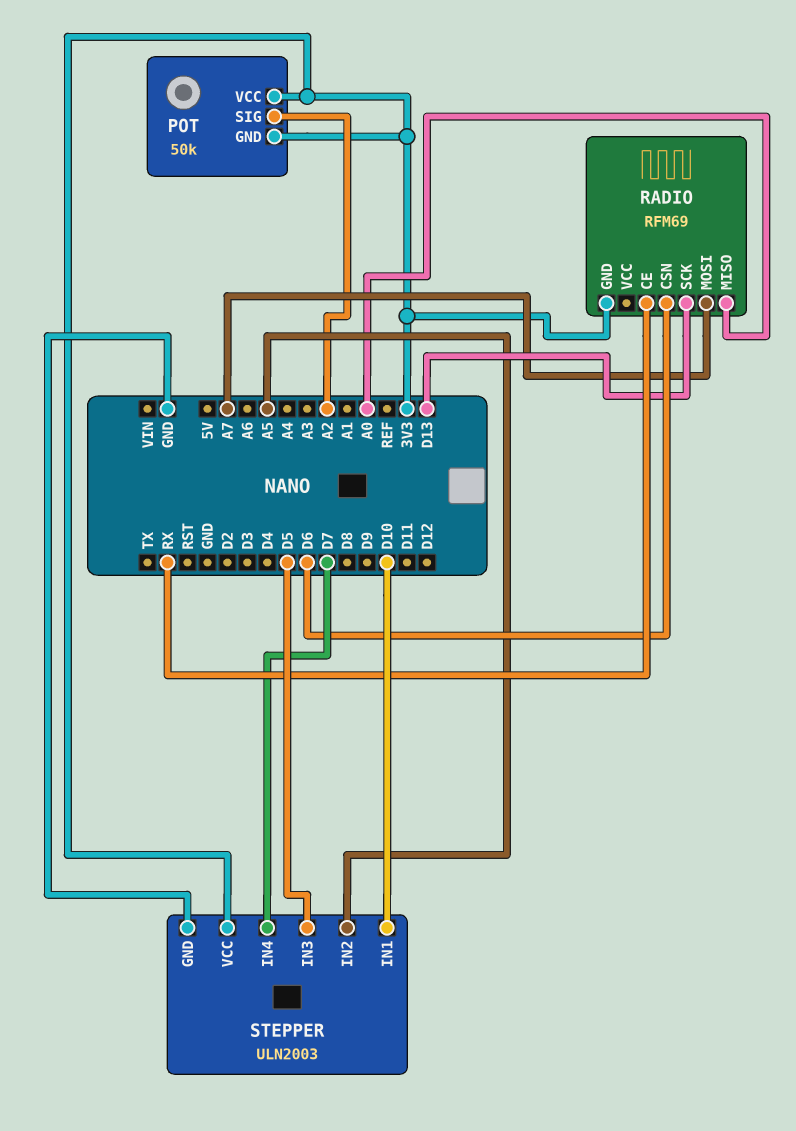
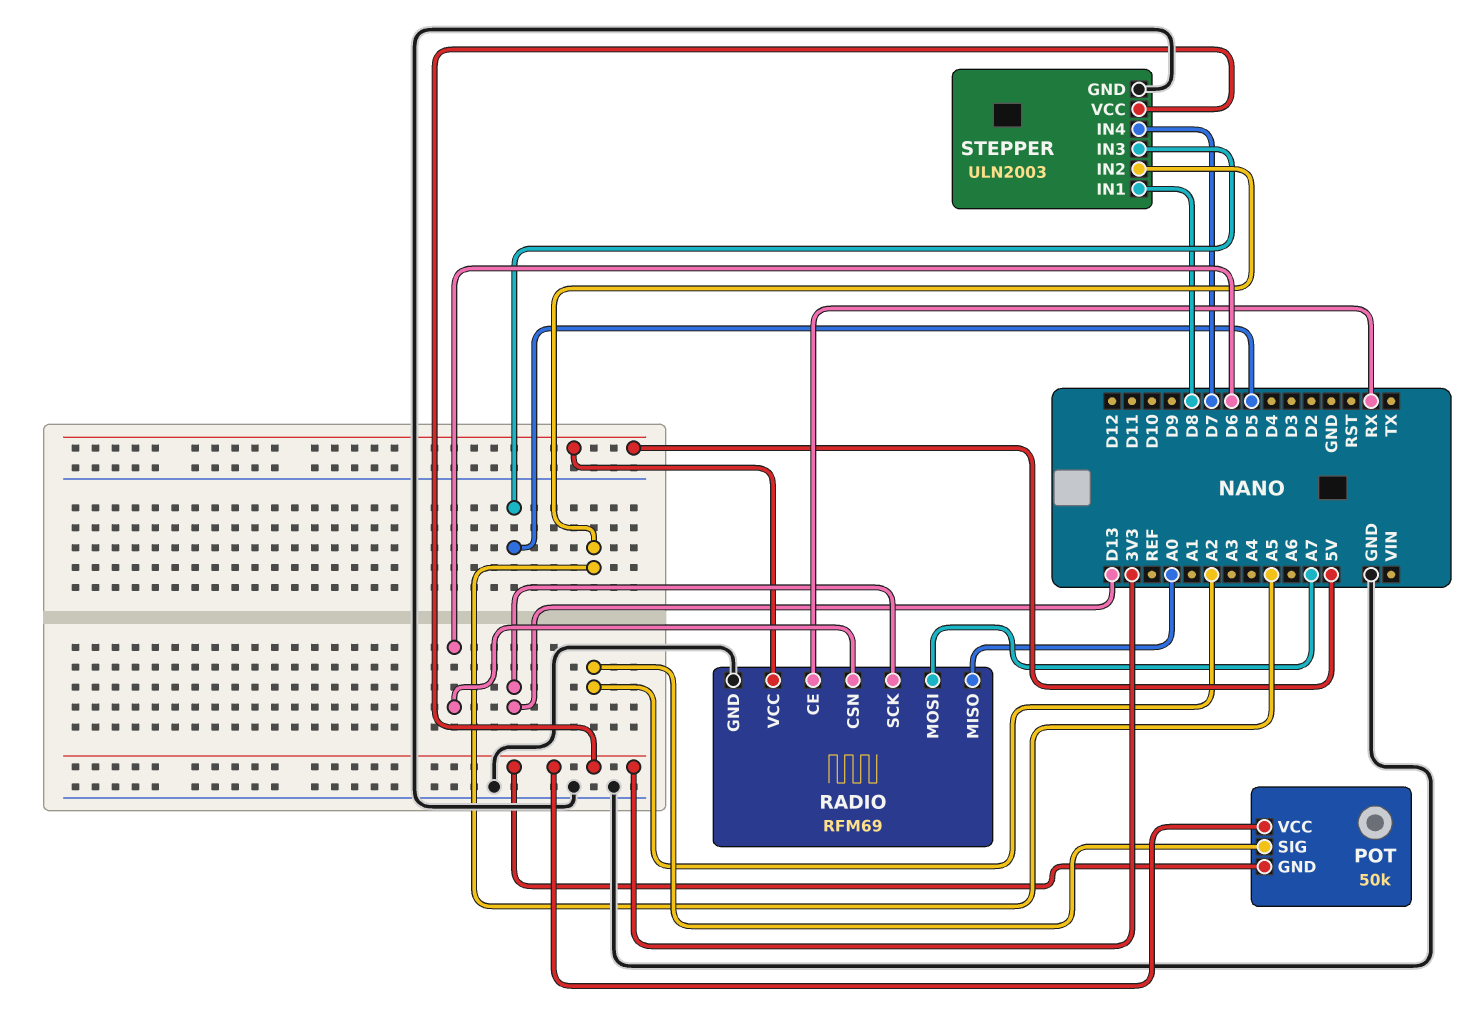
RADIO pin GND: 3V3 -> GND
RADIO pin VCC: none -> 5V
STEPPER pin IN1: D10 -> D8

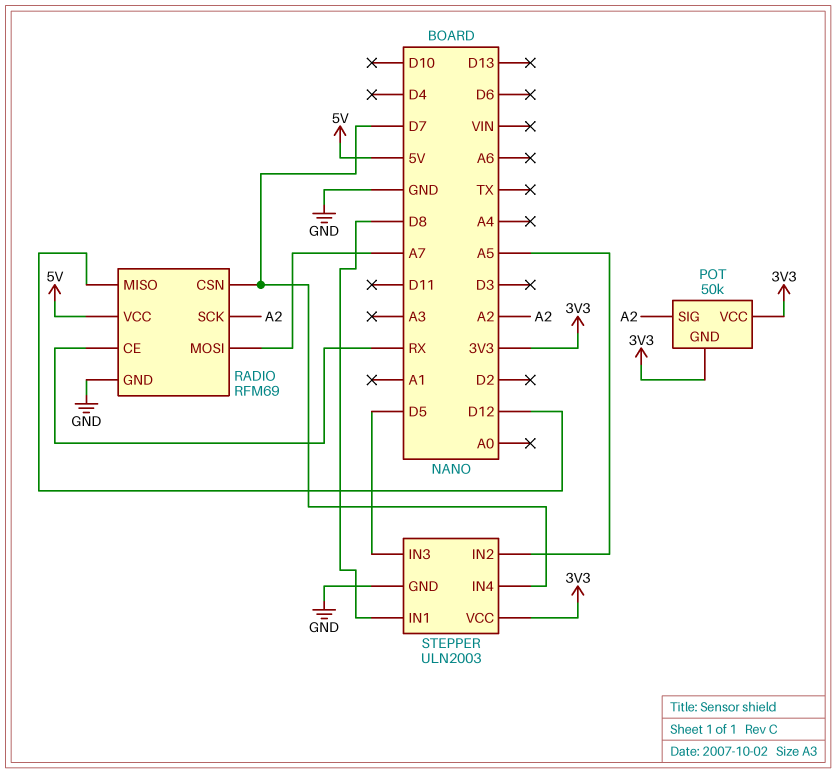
RADIO pin CSN: D6 -> D7
RADIO pin MISO: A0 -> D12
RADIO pin SCK: D13 -> A2

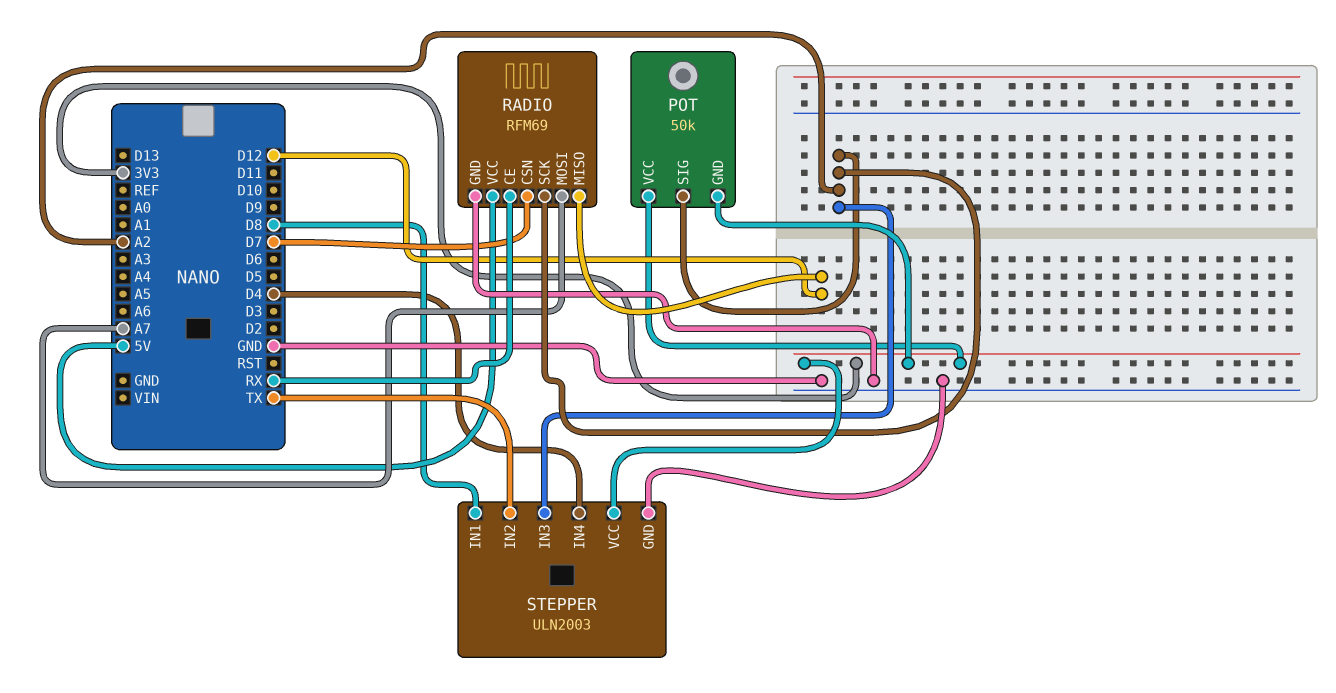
STEPPER pin IN2: A5 -> TX
STEPPER pin IN3: D5 -> A2
STEPPER pin IN4: D7 -> D4

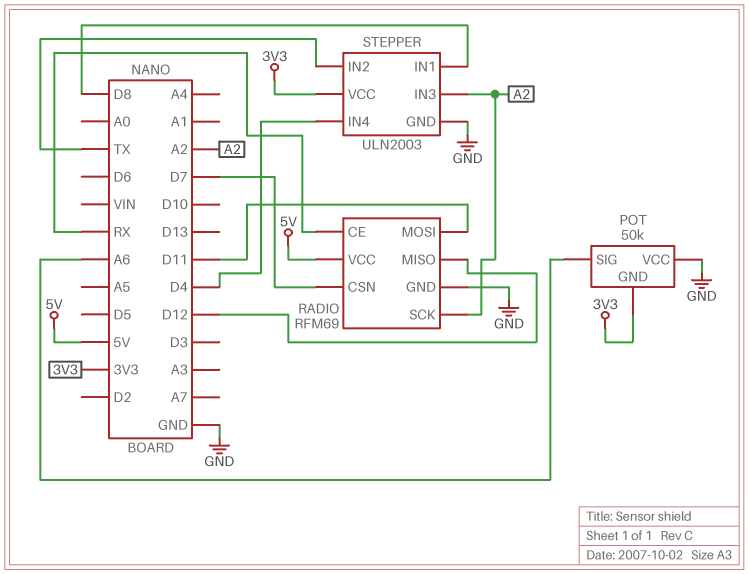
POT pin SIG: A2 -> A6
POT pin VCC: 3V3 -> GND
RADIO pin MOSI: A7 -> D11

